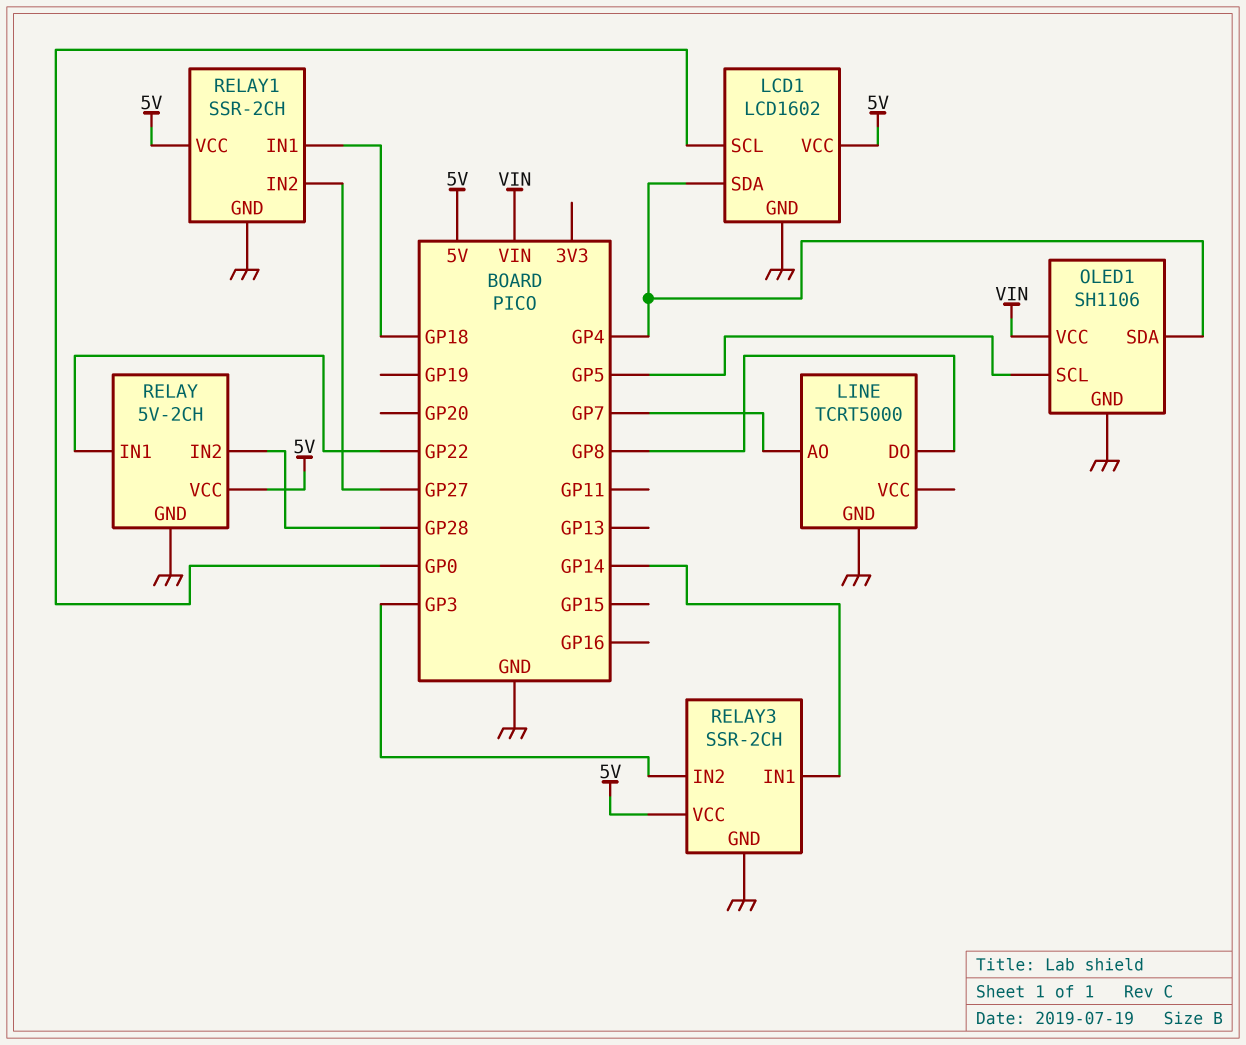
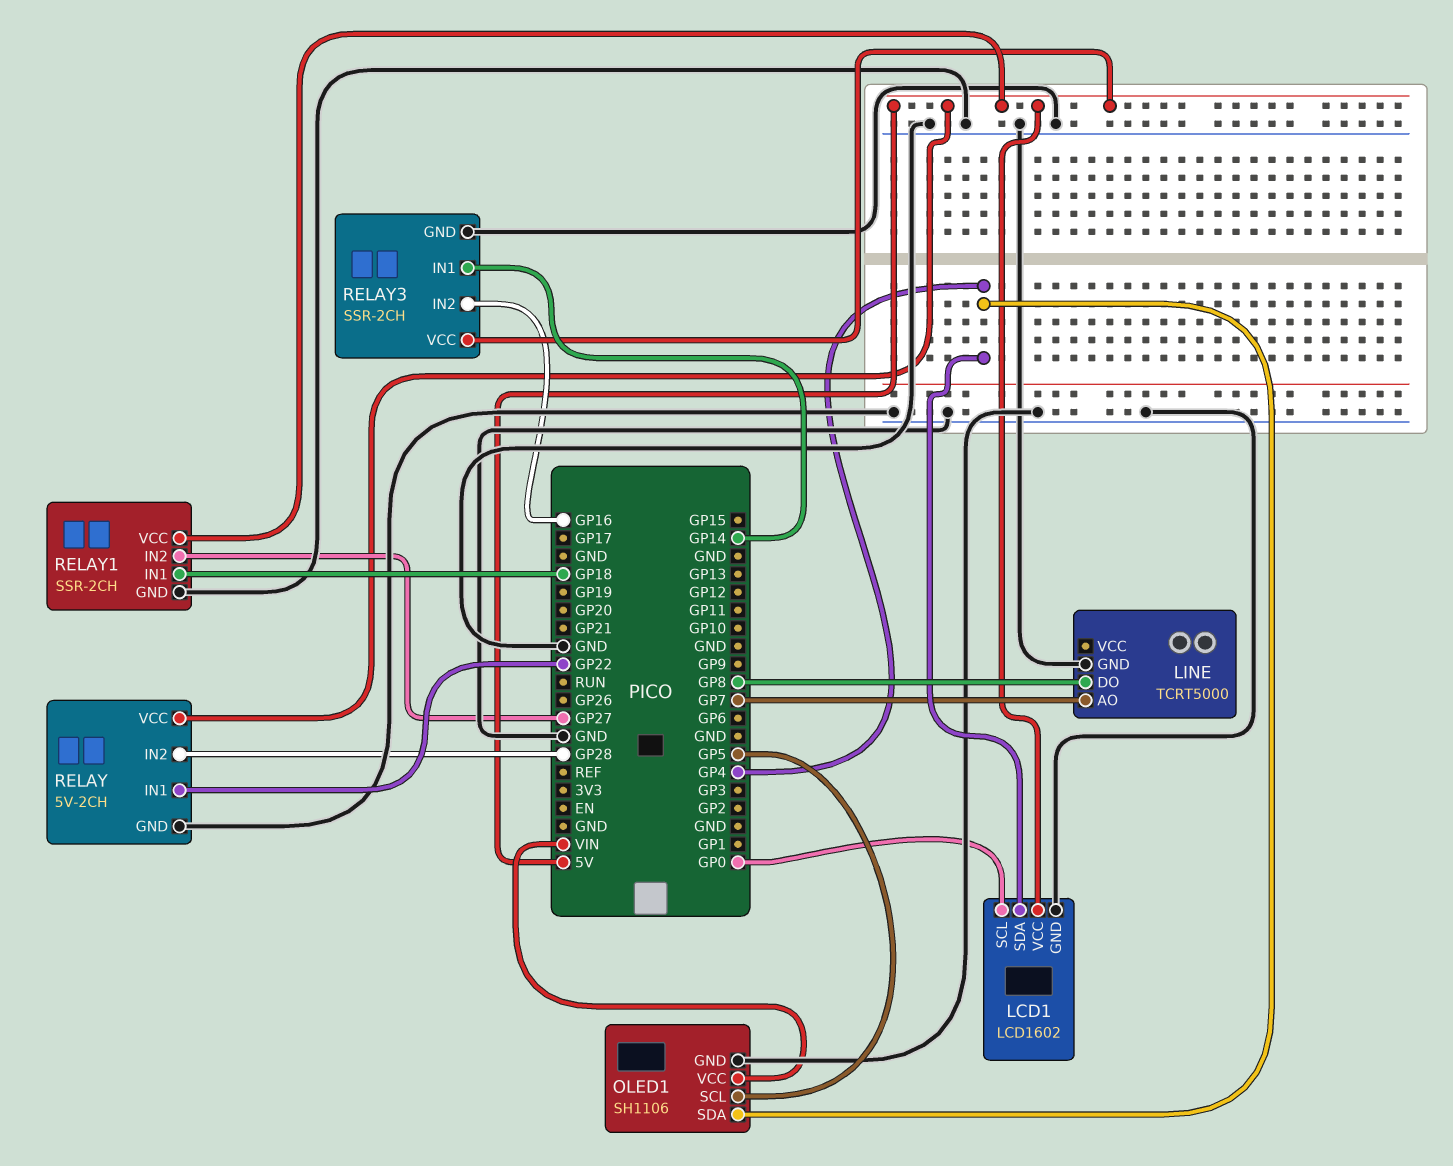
RELAY3 pin IN2: GP3 -> GP16

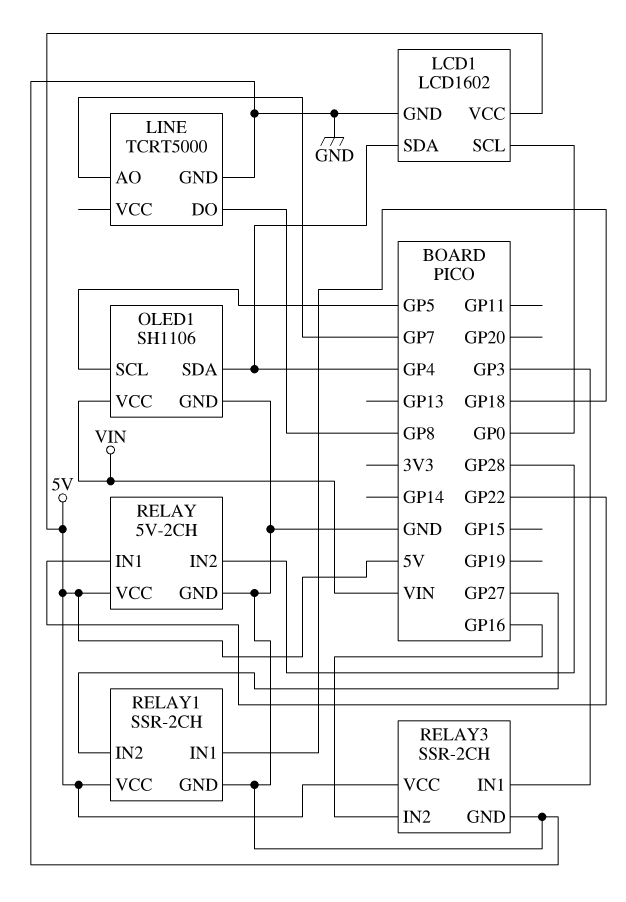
RELAY3 pin IN1: GP14 -> GP3

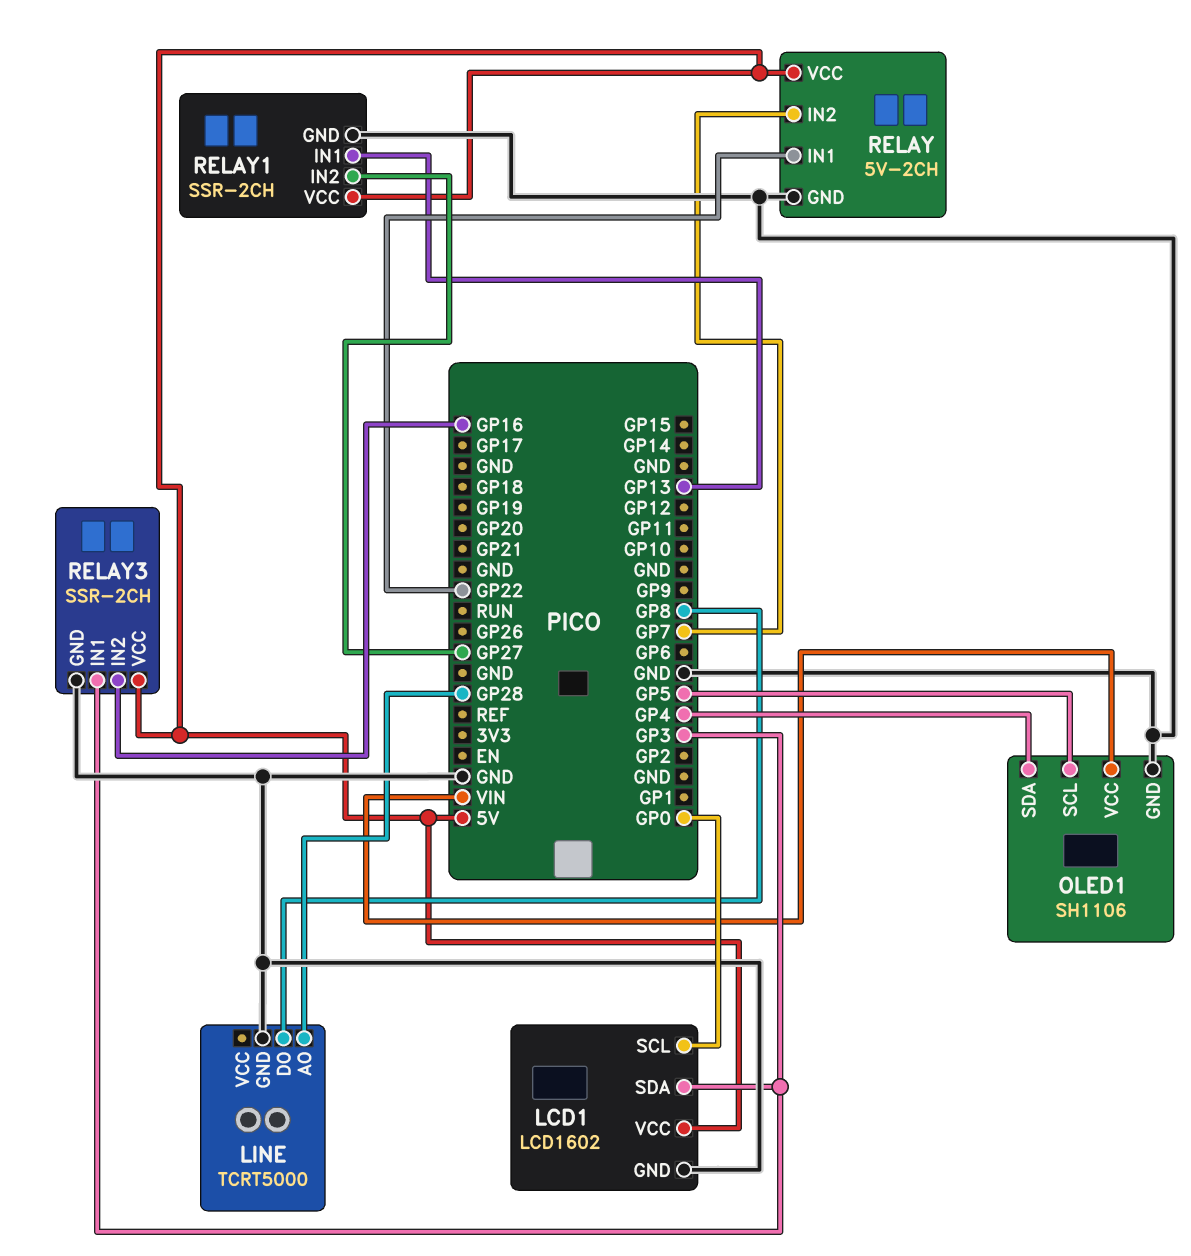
LCD1 pin SDA: GP4 -> GP3
LINE pin AO: GP7 -> GP28
RELAY pin IN2: GP28 -> GP7
RELAY1 pin IN1: GP18 -> GP13

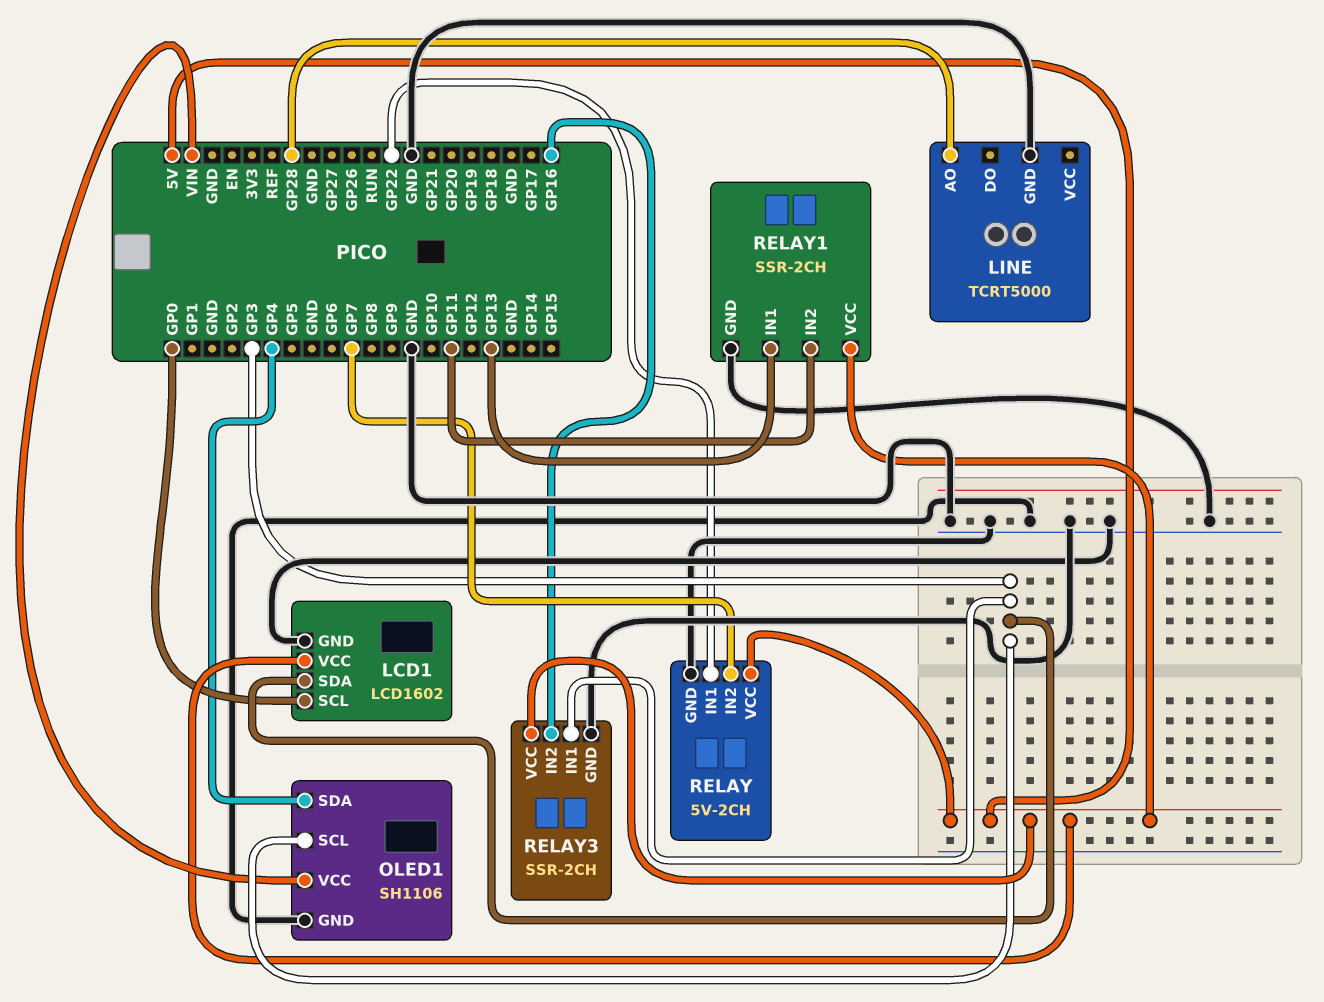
LINE pin DO: GP8 -> none
OLED1 pin SCL: GP5 -> GP3
RELAY1 pin IN2: GP27 -> GP11

